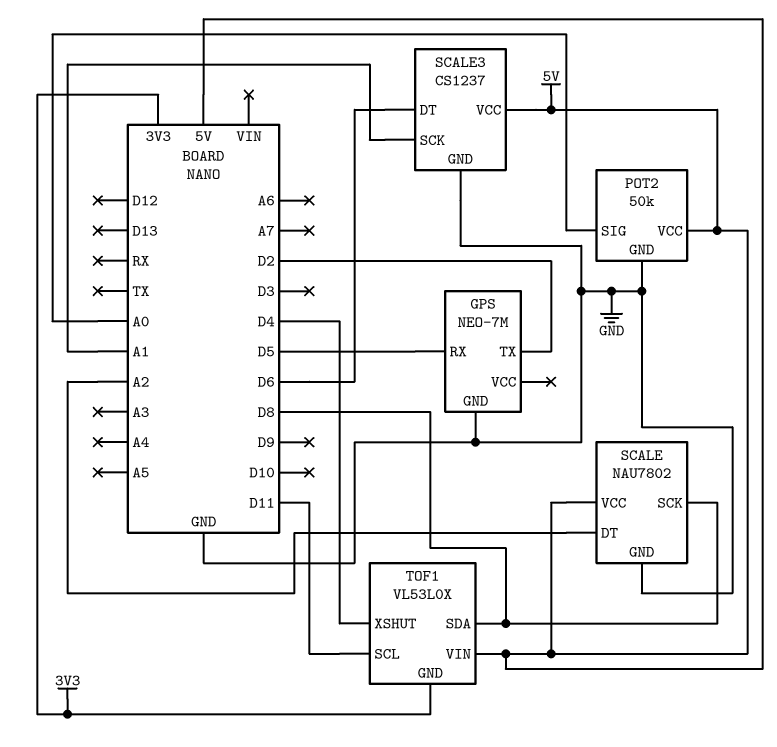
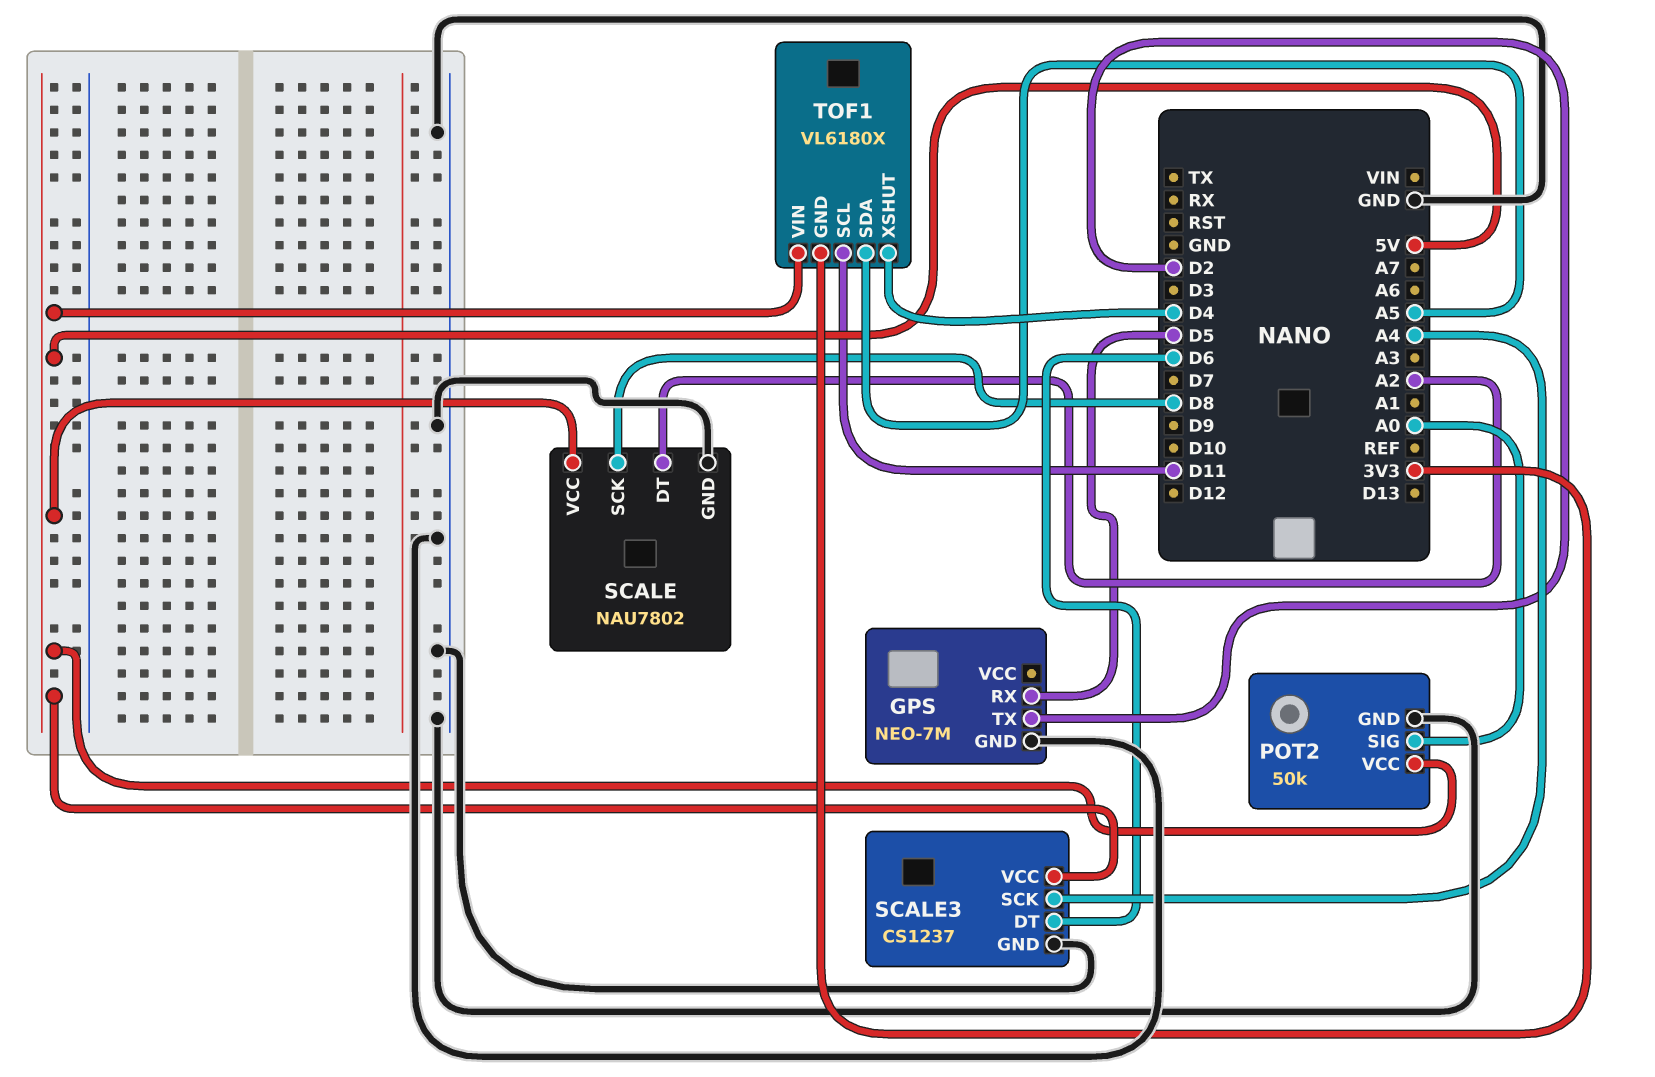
SCALE3 pin SCK: A1 -> A4
TOF1: VL53L0X -> VL6180X
TOF1 pin SDA: D8 -> A5

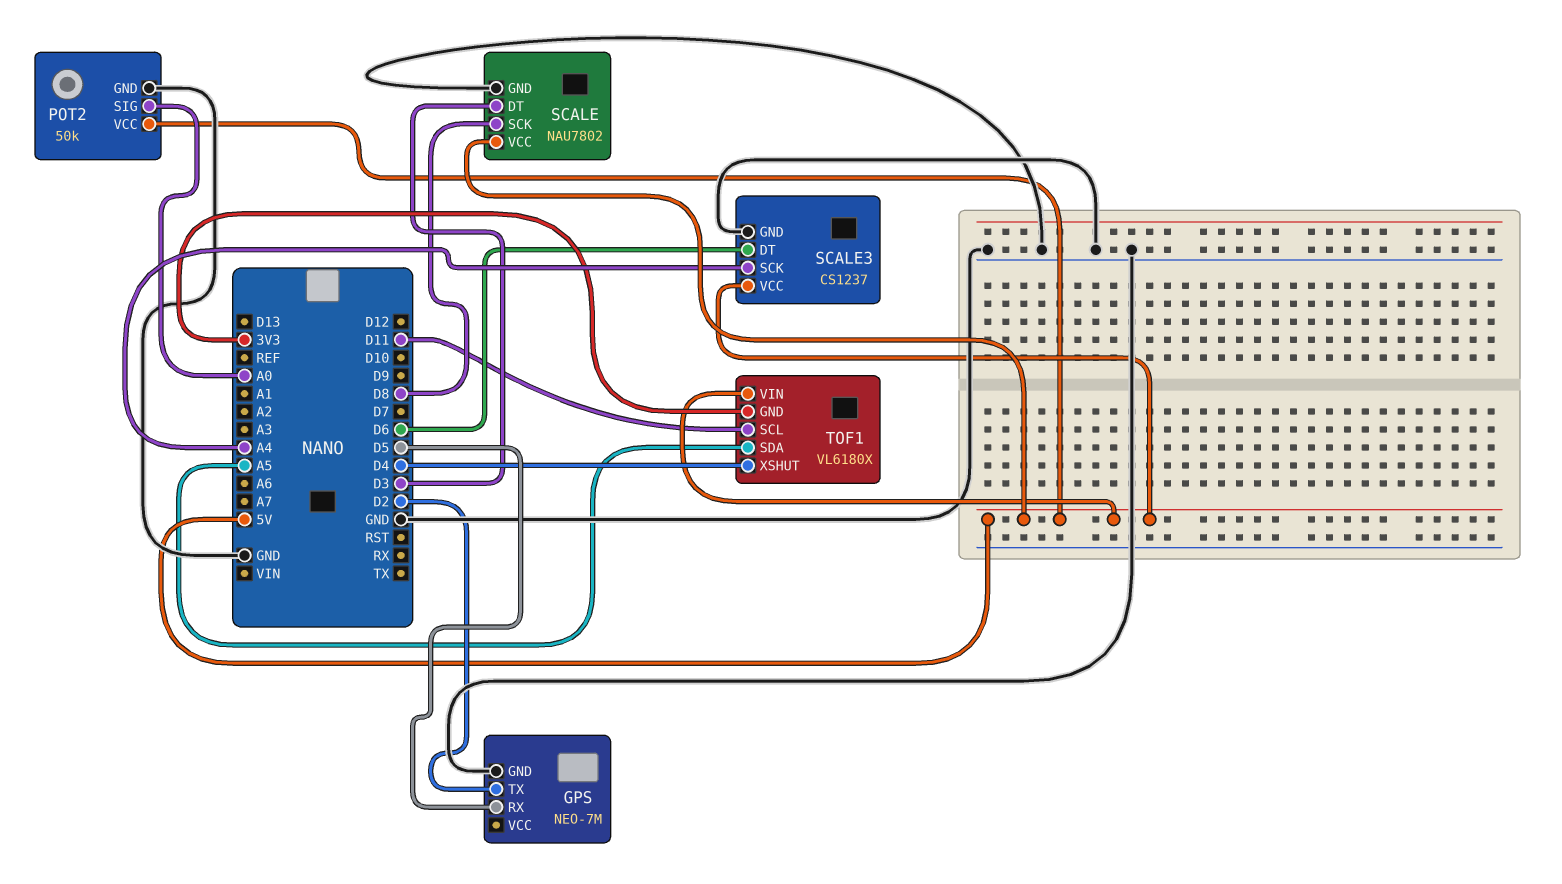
SCALE pin DT: A2 -> D3

